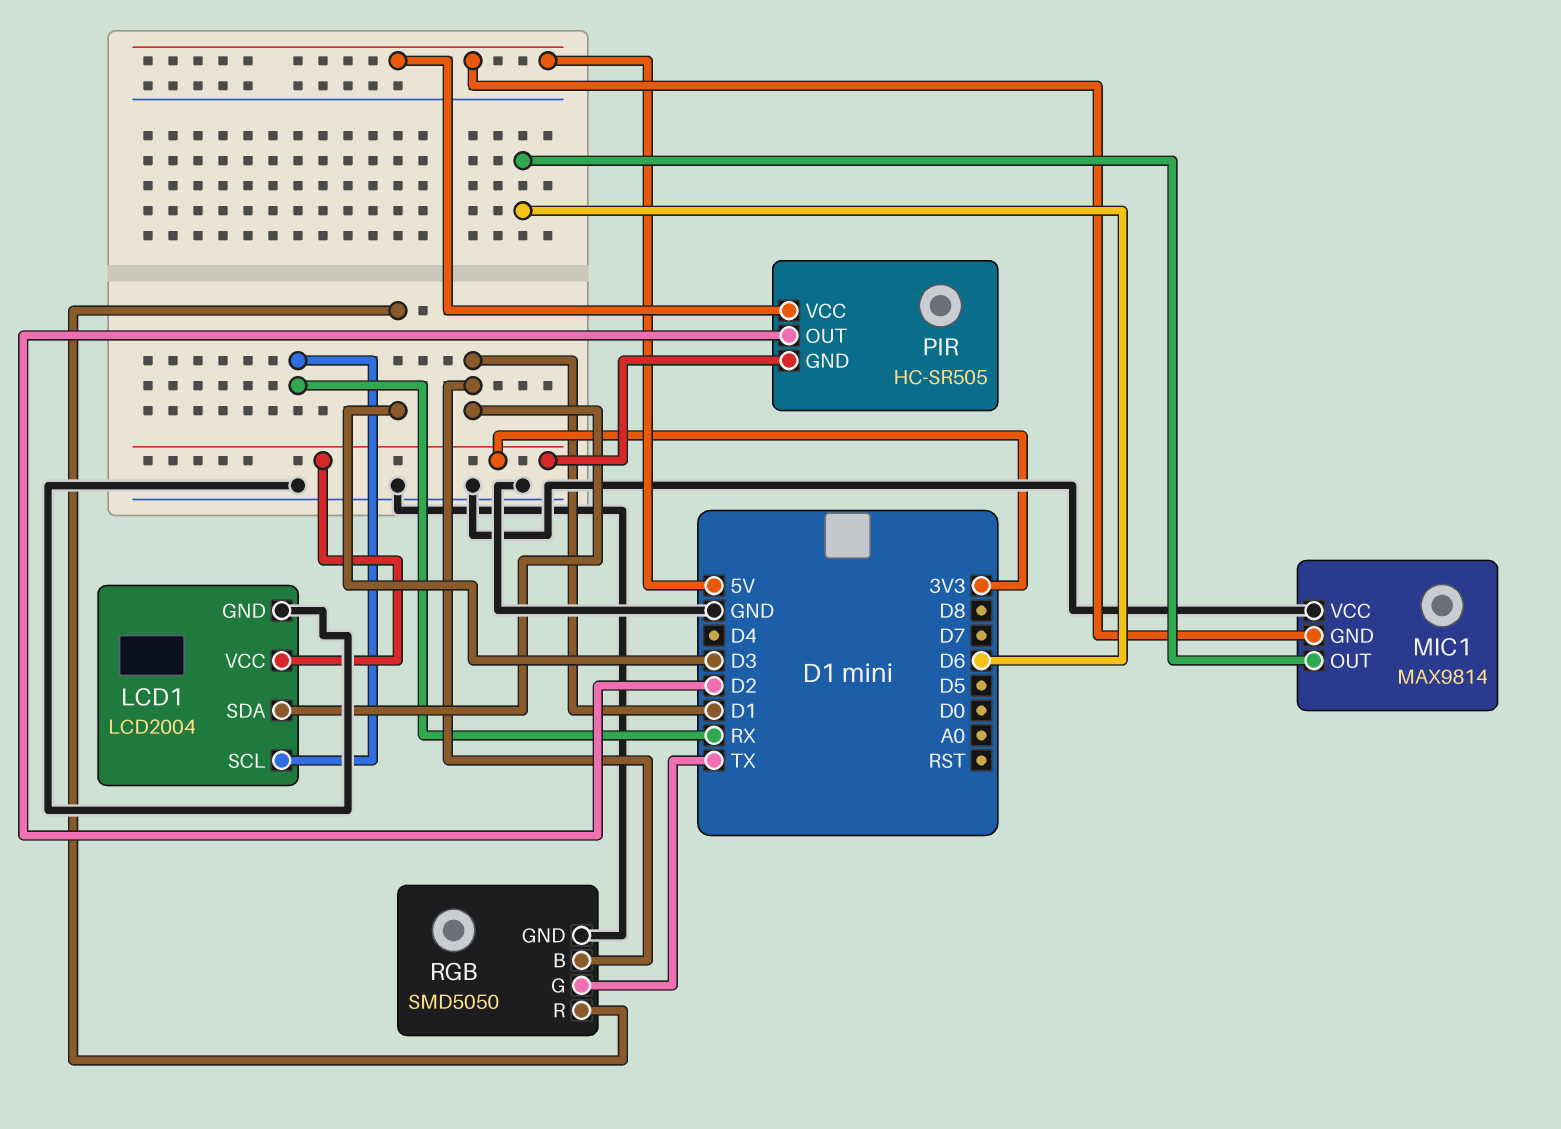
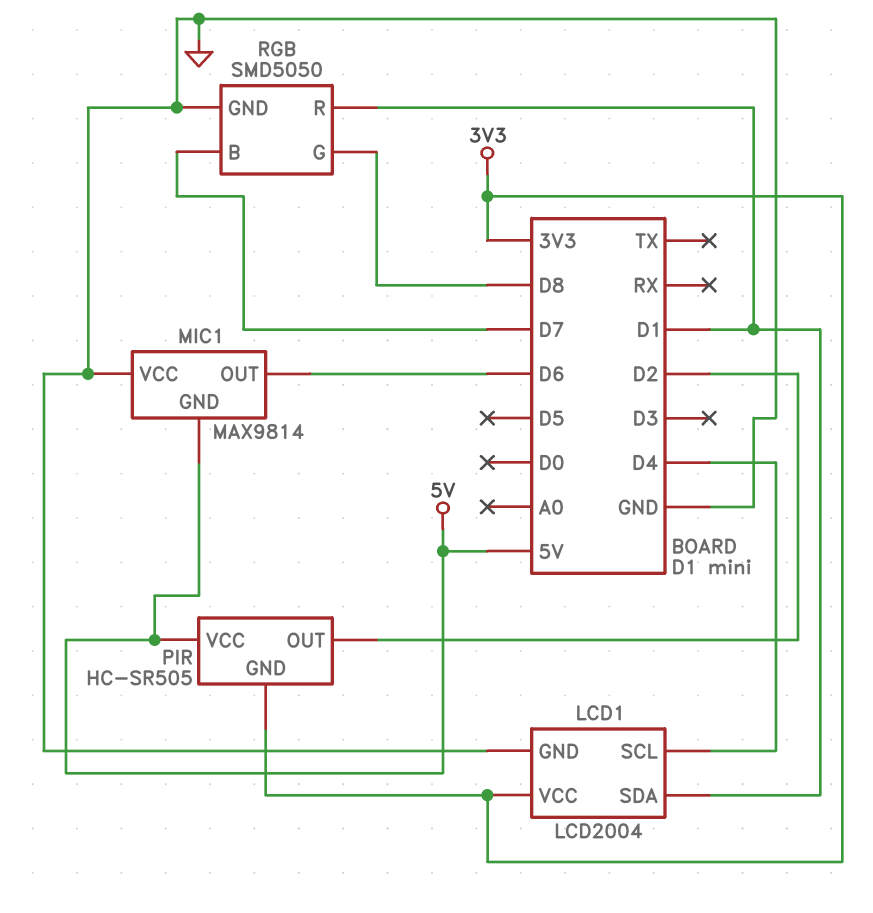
LCD1 pin SCL: RX -> D4
RGB pin B: D1 -> D7
RGB pin G: TX -> D8
RGB pin R: D3 -> D1

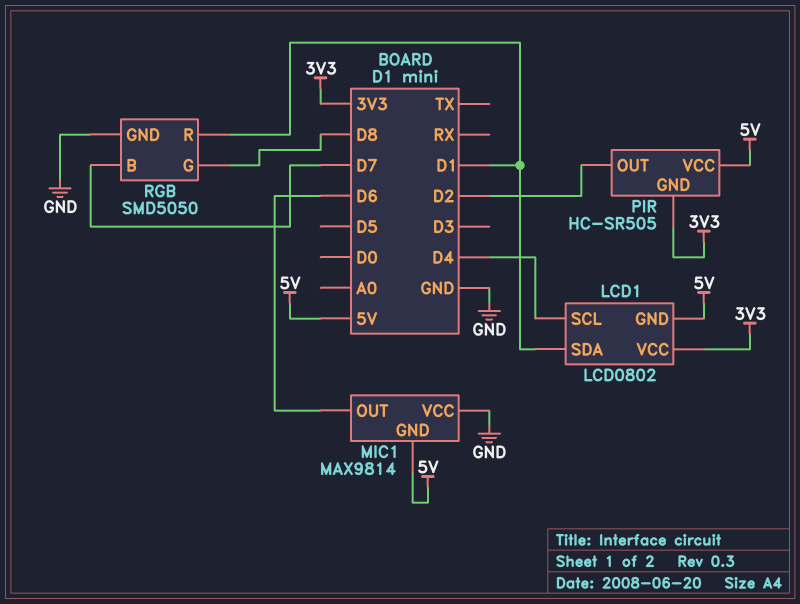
LCD1: LCD2004 -> LCD0802
LCD1 pin GND: GND -> 5V

